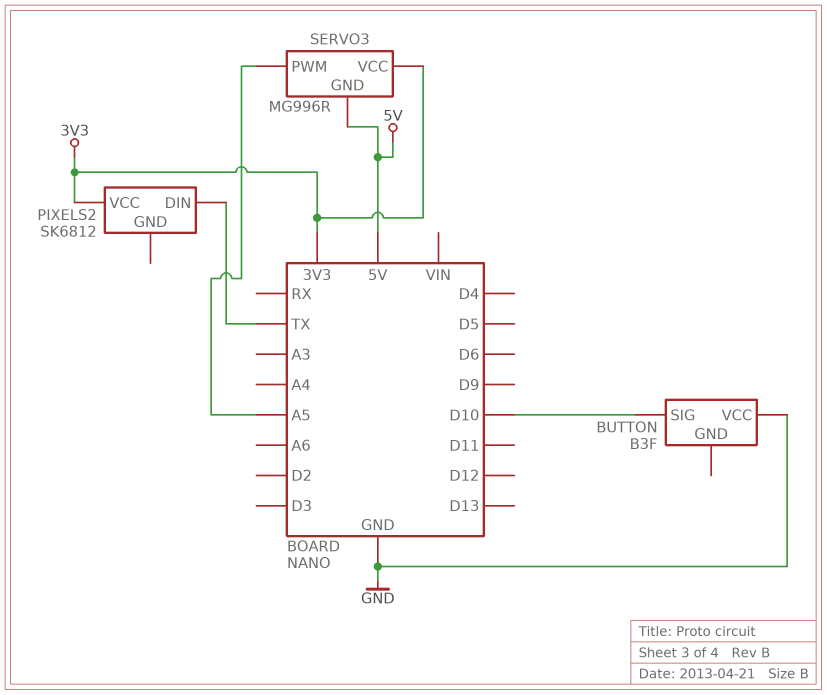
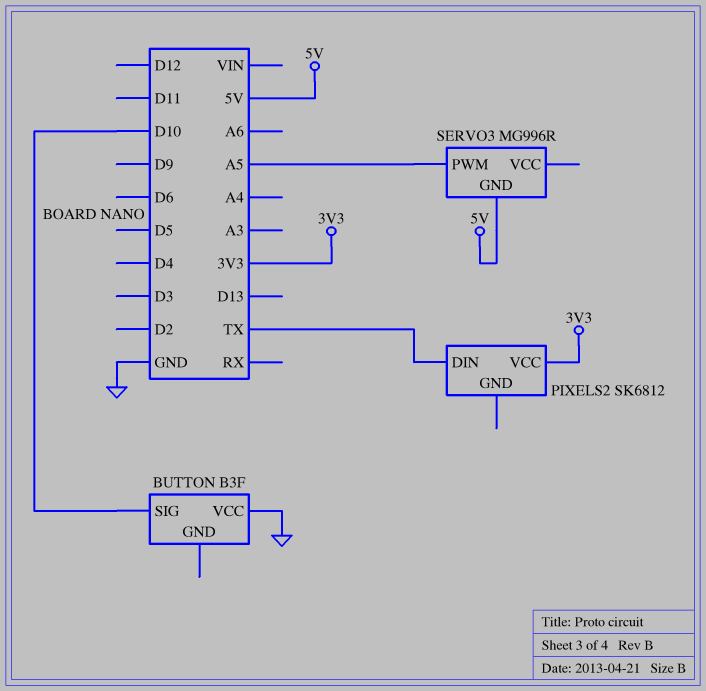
SERVO3 pin VCC: 3V3 -> none

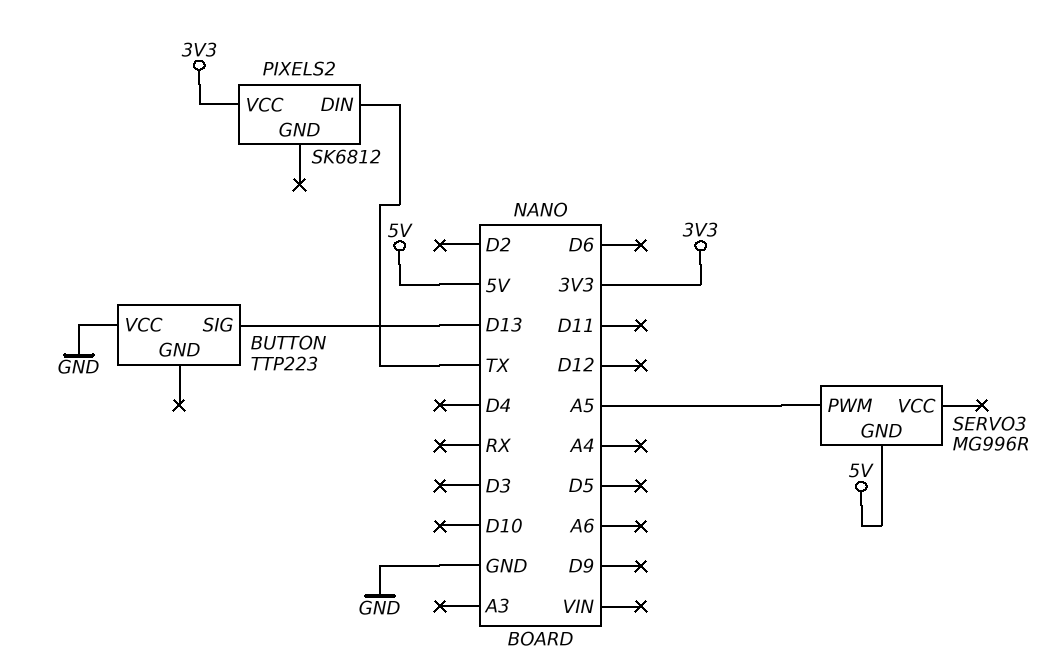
BUTTON: B3F -> TTP223
BUTTON pin SIG: D10 -> D13

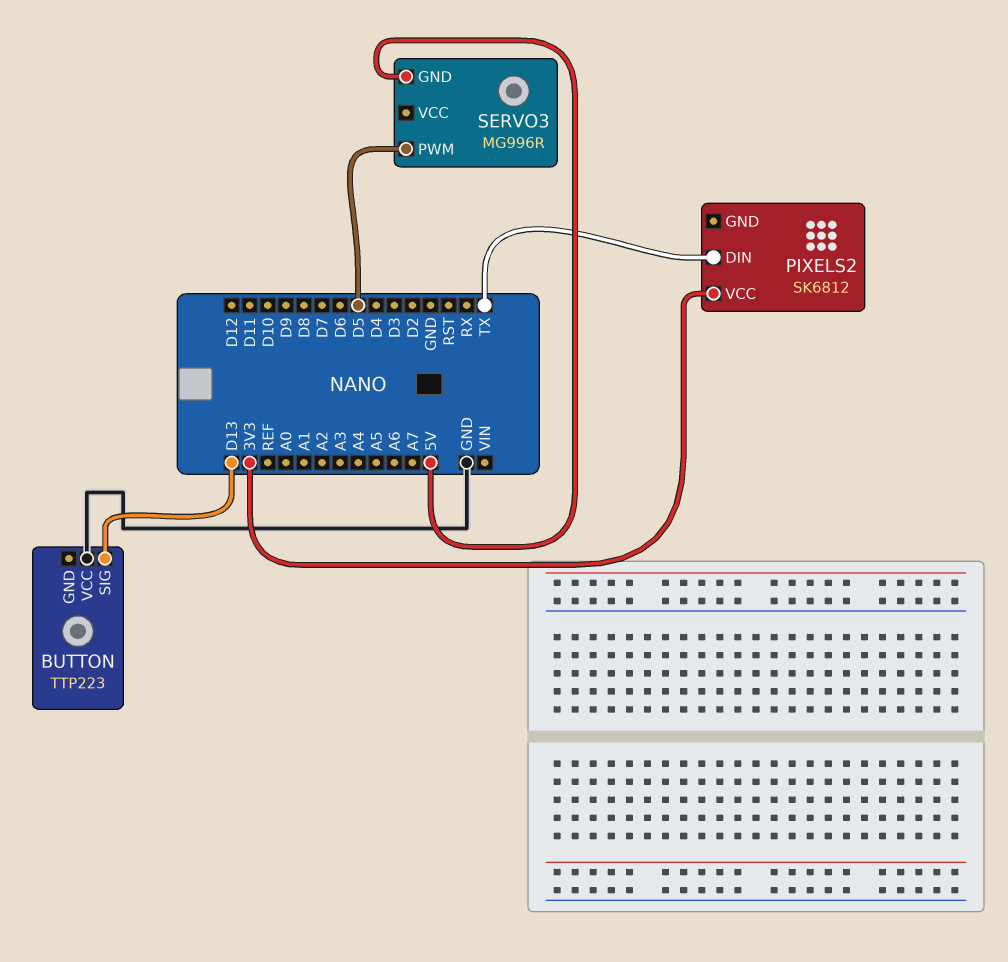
SERVO3 pin PWM: A5 -> D5

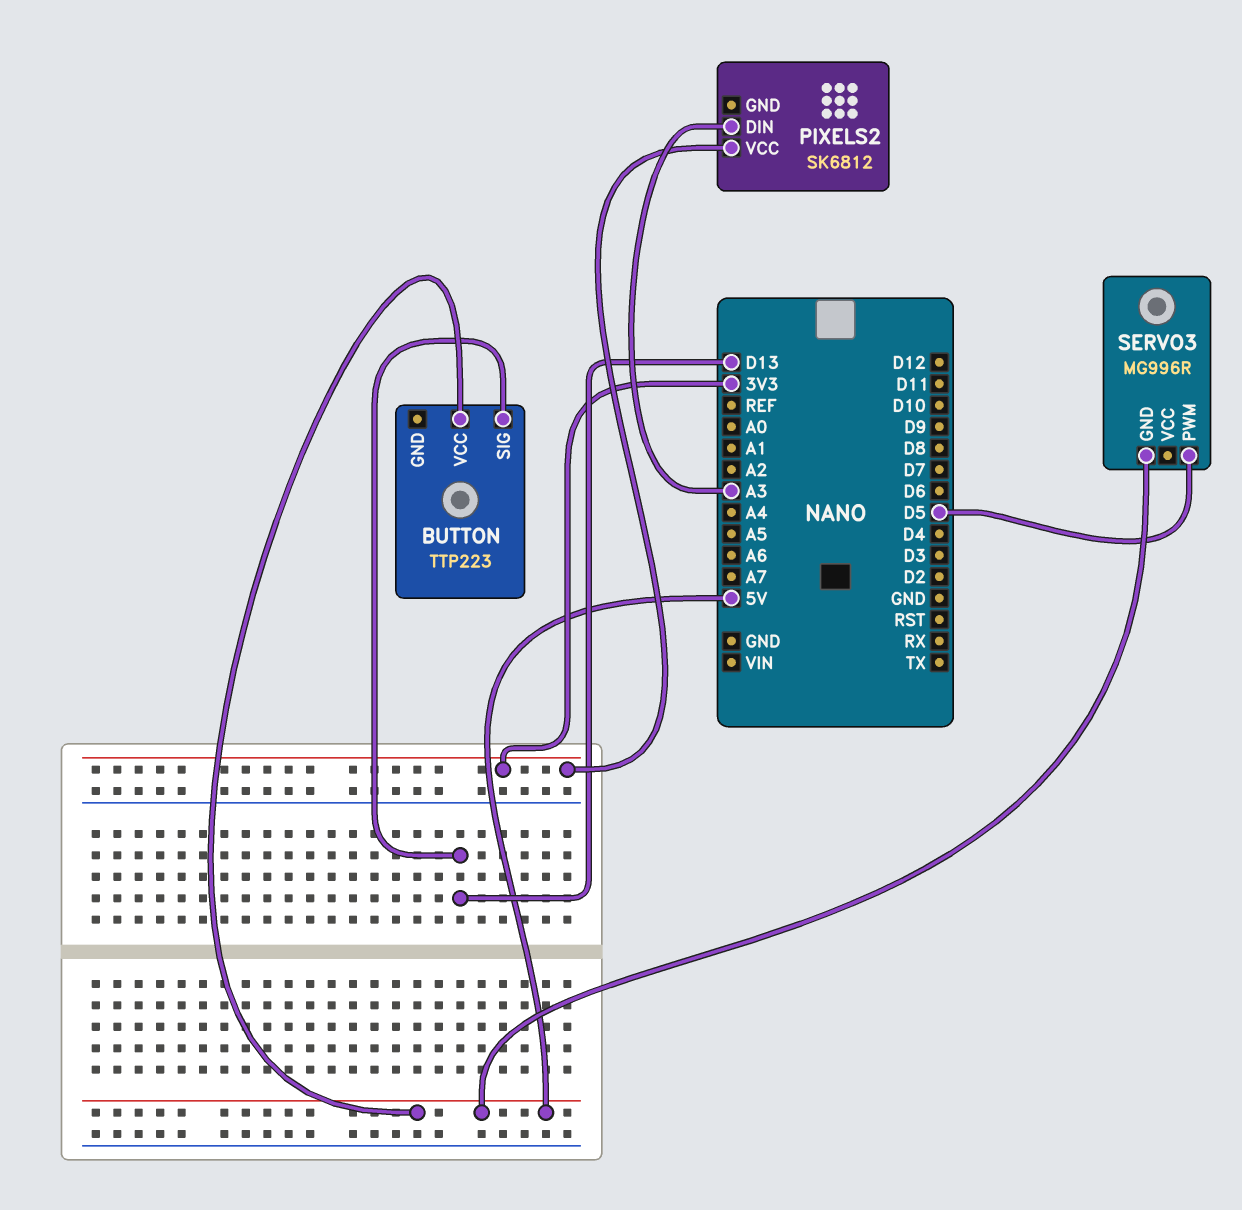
BUTTON pin VCC: GND -> 5V
PIXELS2 pin DIN: TX -> A3

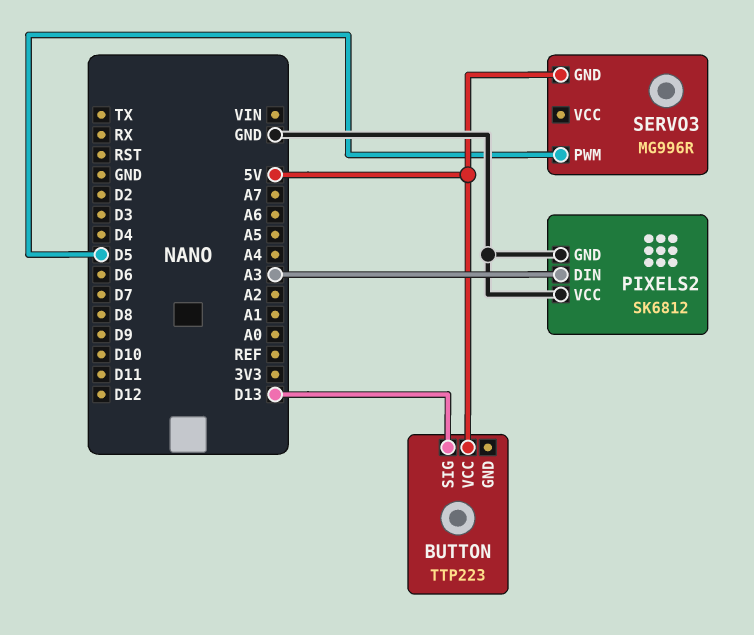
PIXELS2 pin GND: none -> GND
PIXELS2 pin VCC: 3V3 -> GND

